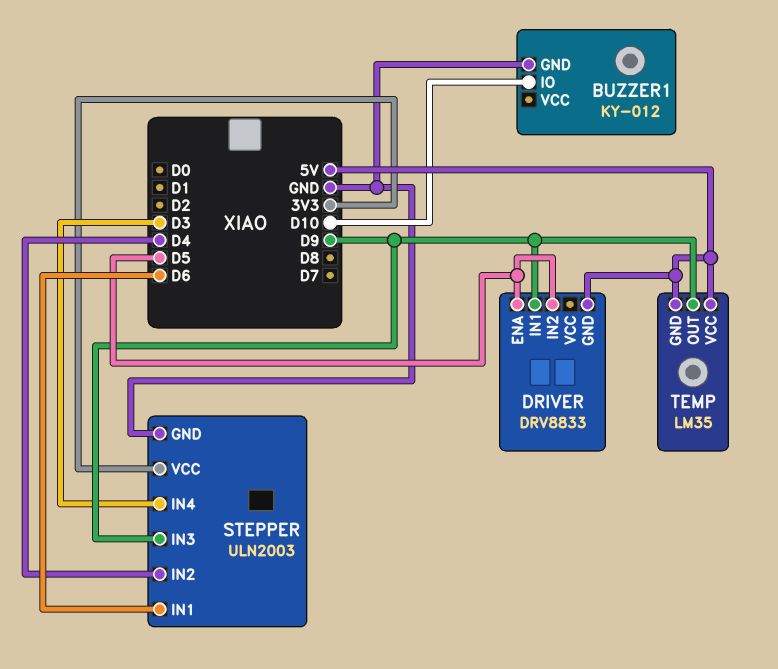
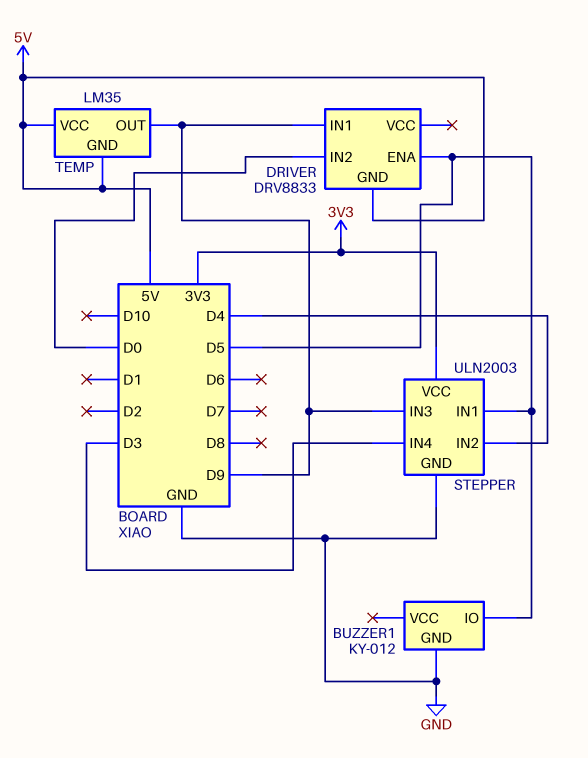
BUZZER1 pin IO: D10 -> D5
DRIVER pin IN2: D5 -> D0
STEPPER pin IN1: D6 -> D5

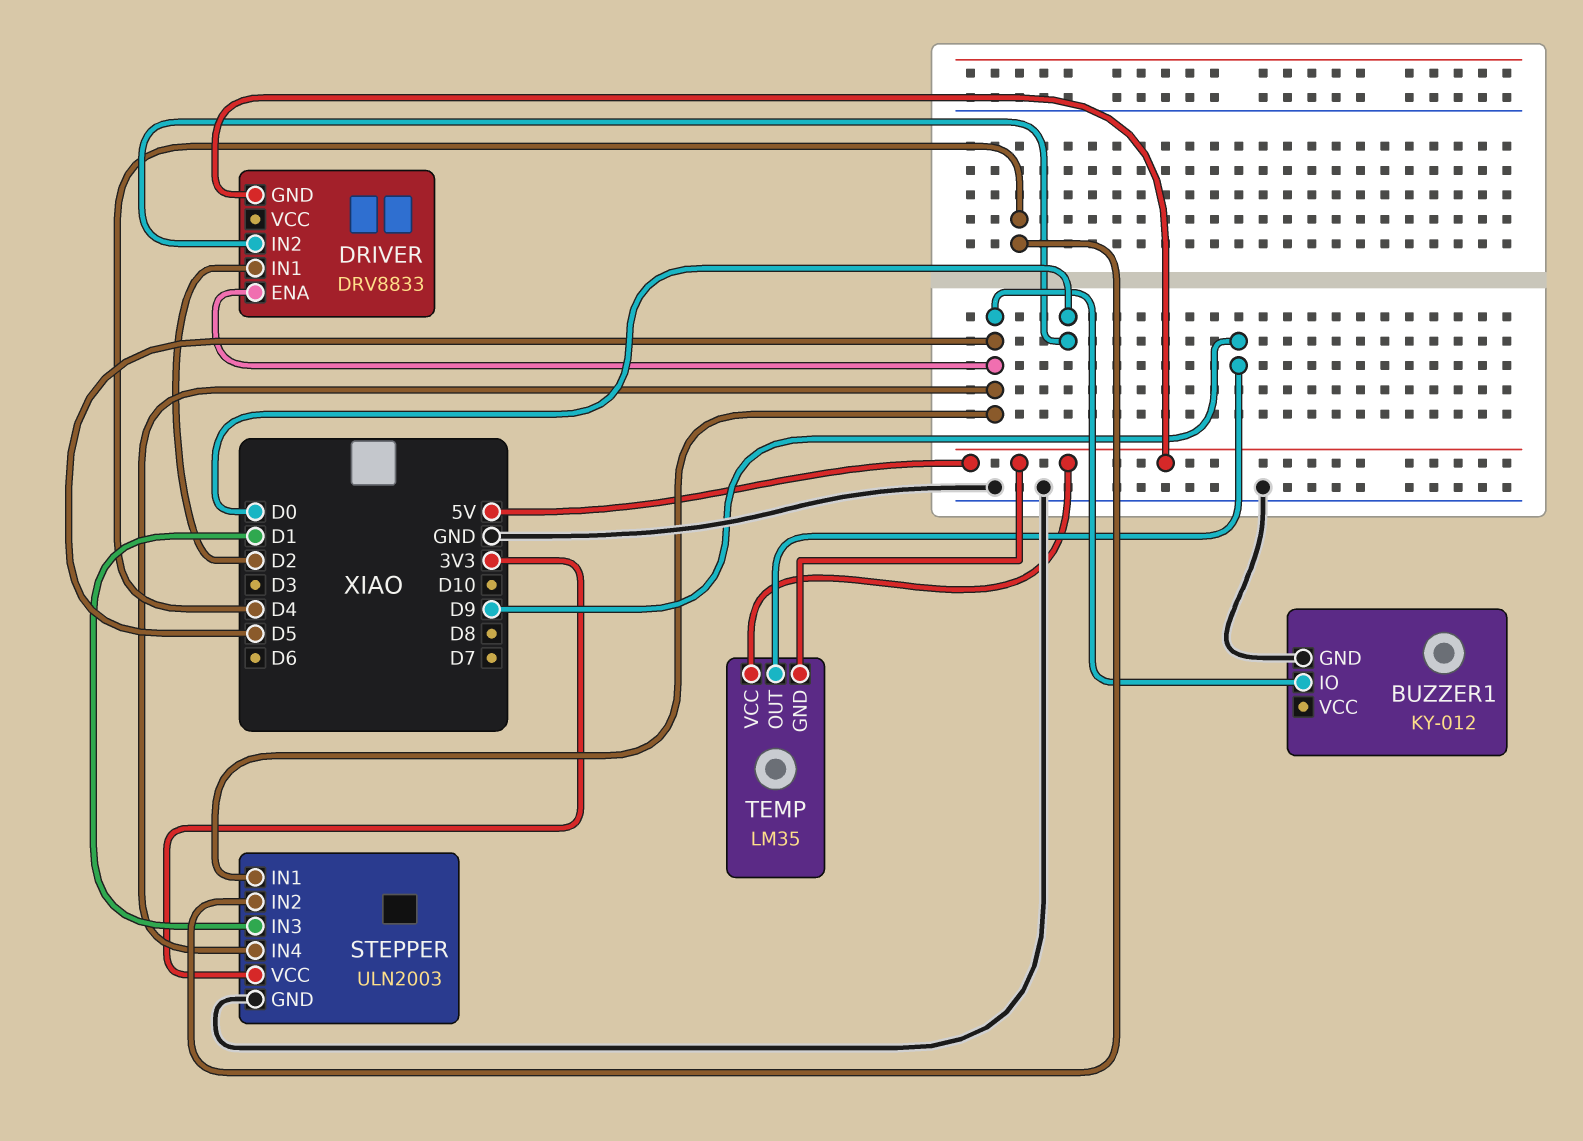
DRIVER pin IN1: D9 -> D2
STEPPER pin IN3: D9 -> D1
STEPPER pin IN4: D3 -> D5

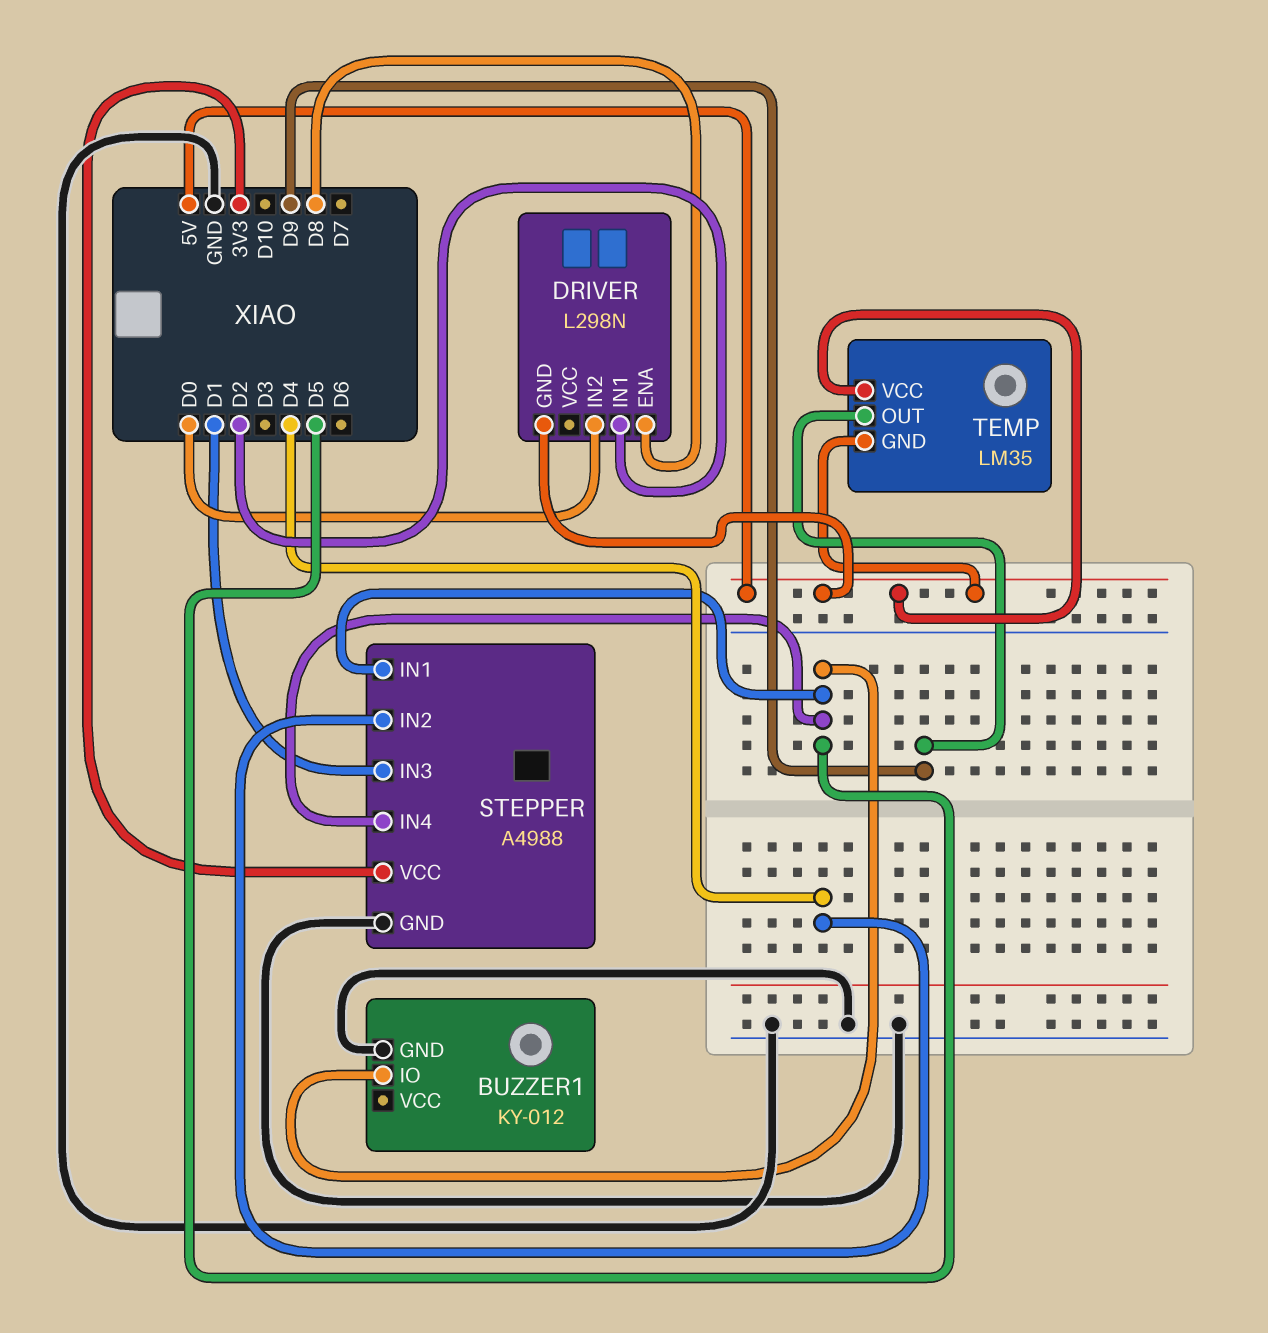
DRIVER: DRV8833 -> L298N
DRIVER pin ENA: D5 -> D8
STEPPER: ULN2003 -> A4988

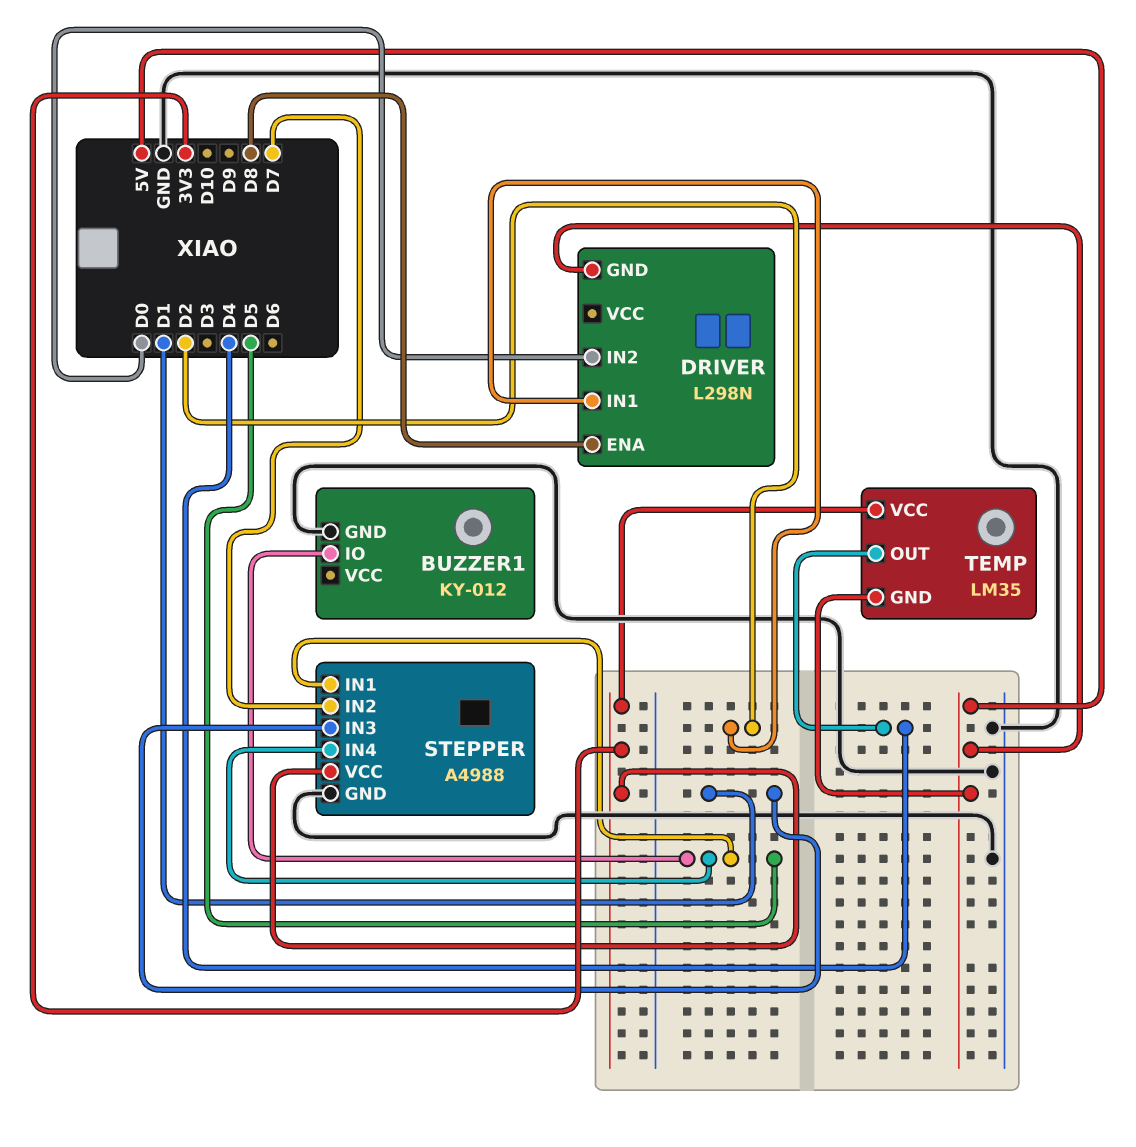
STEPPER pin IN2: D4 -> D7
TEMP pin OUT: D9 -> D4
TEMP pin VCC: 5V -> 3V3

